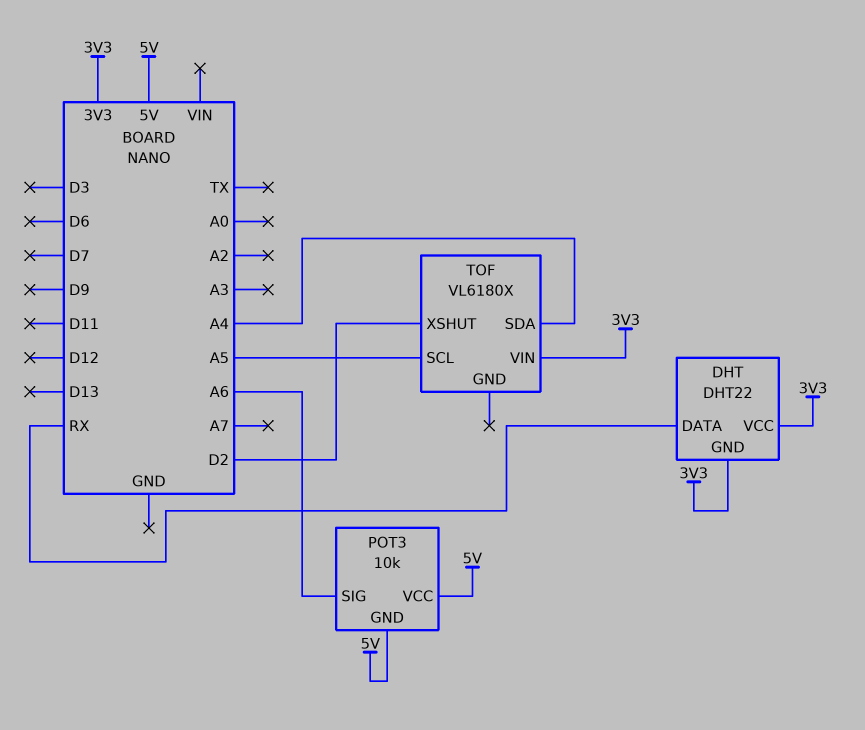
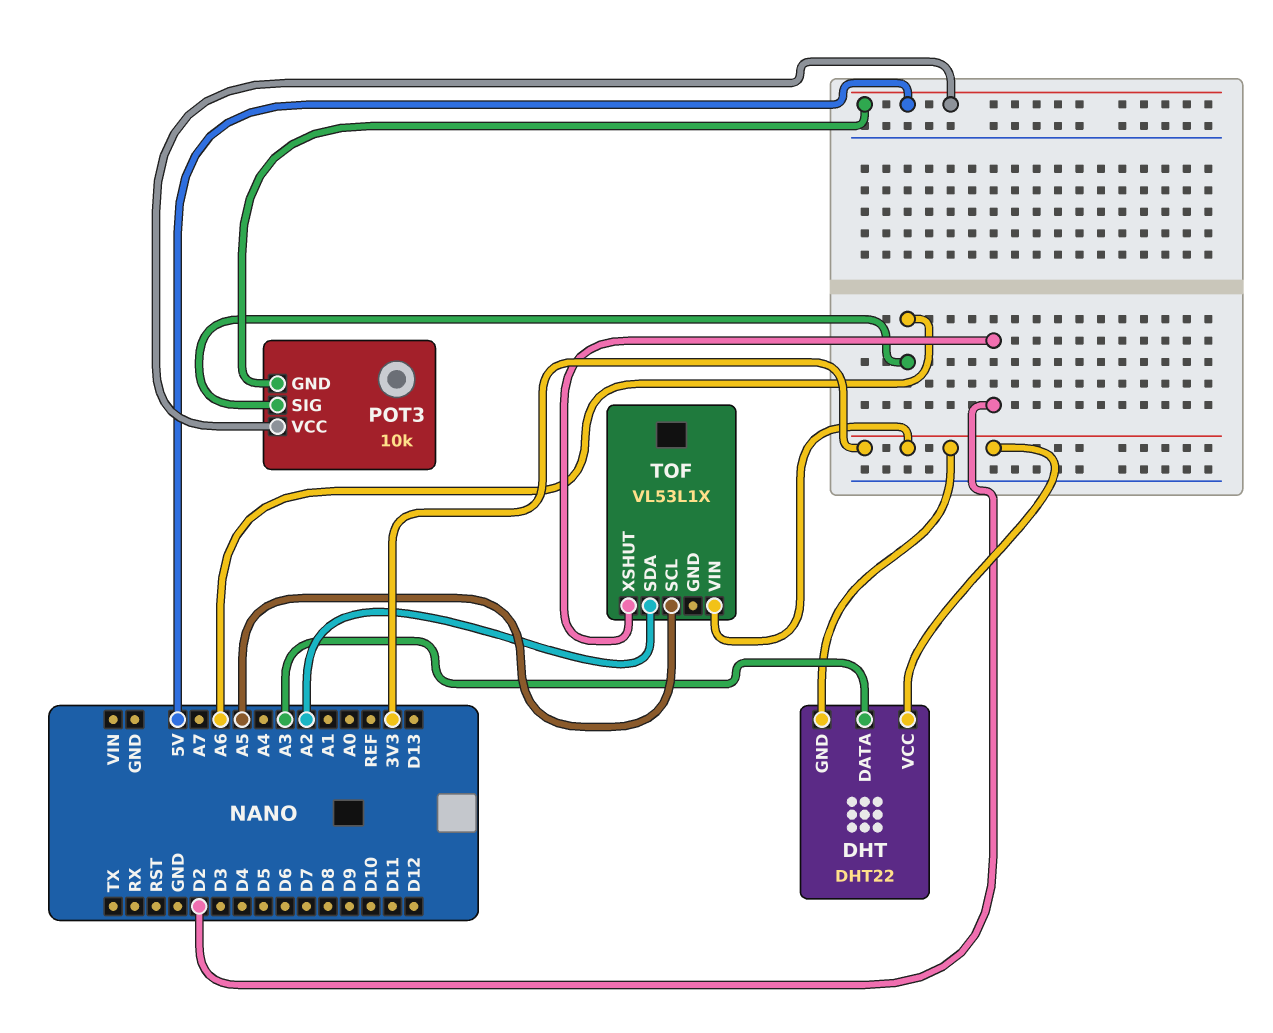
DHT pin DATA: RX -> A3
TOF: VL6180X -> VL53L1X
TOF pin SDA: A4 -> A2

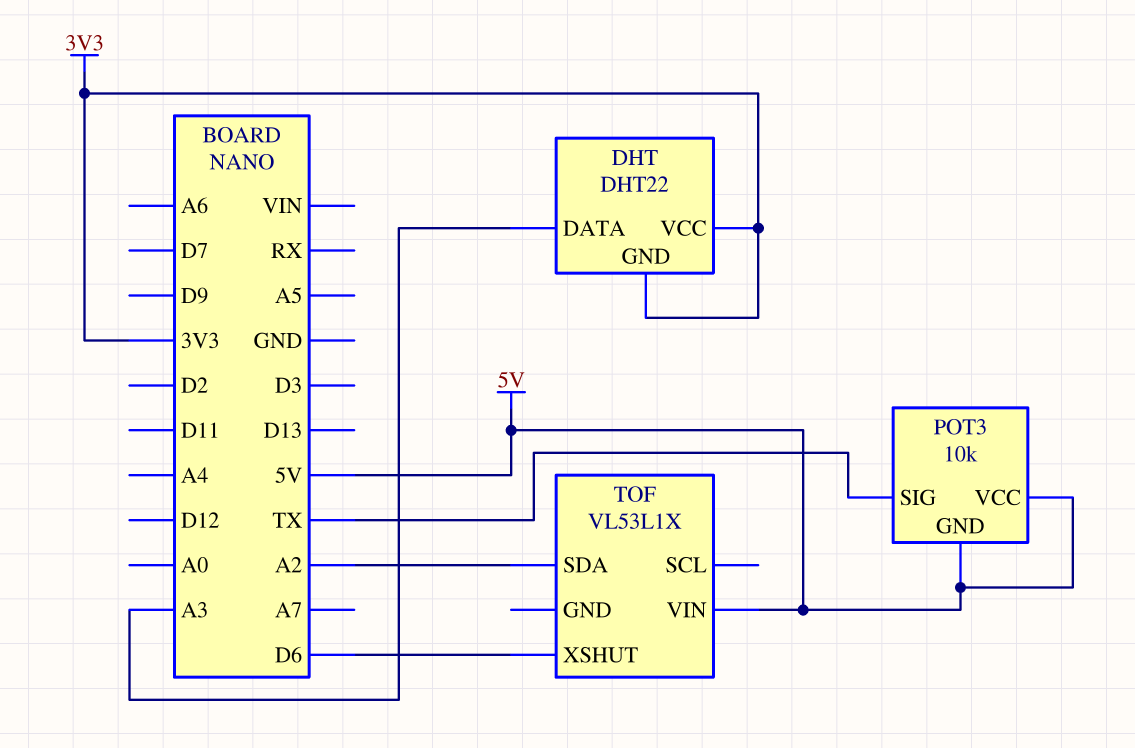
POT3 pin SIG: A6 -> TX
TOF pin SCL: A5 -> none
TOF pin VIN: 3V3 -> 5V
TOF pin XSHUT: D2 -> D6

